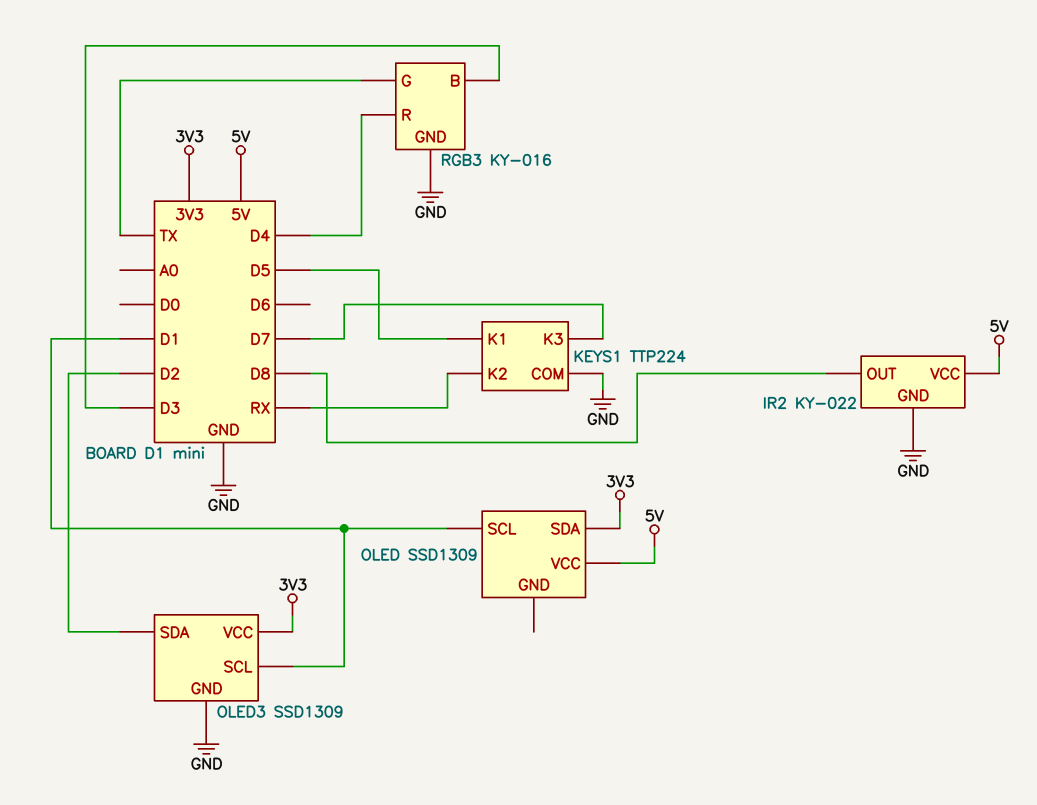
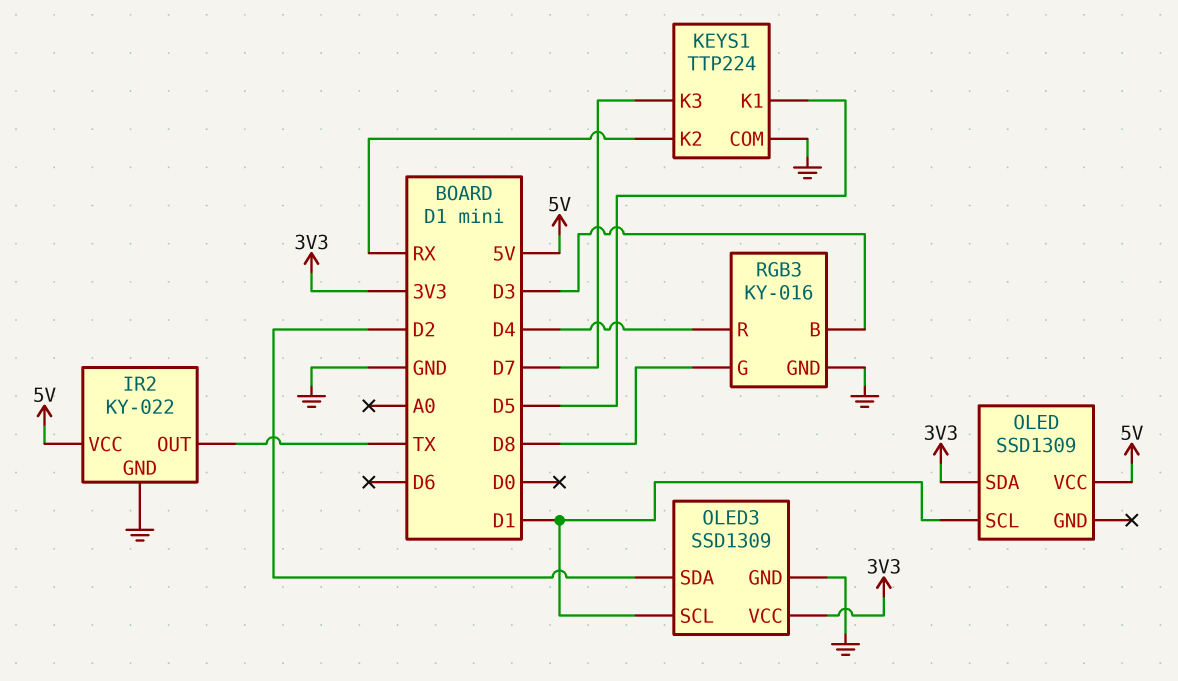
IR2 pin OUT: D8 -> TX
RGB3 pin G: TX -> D8

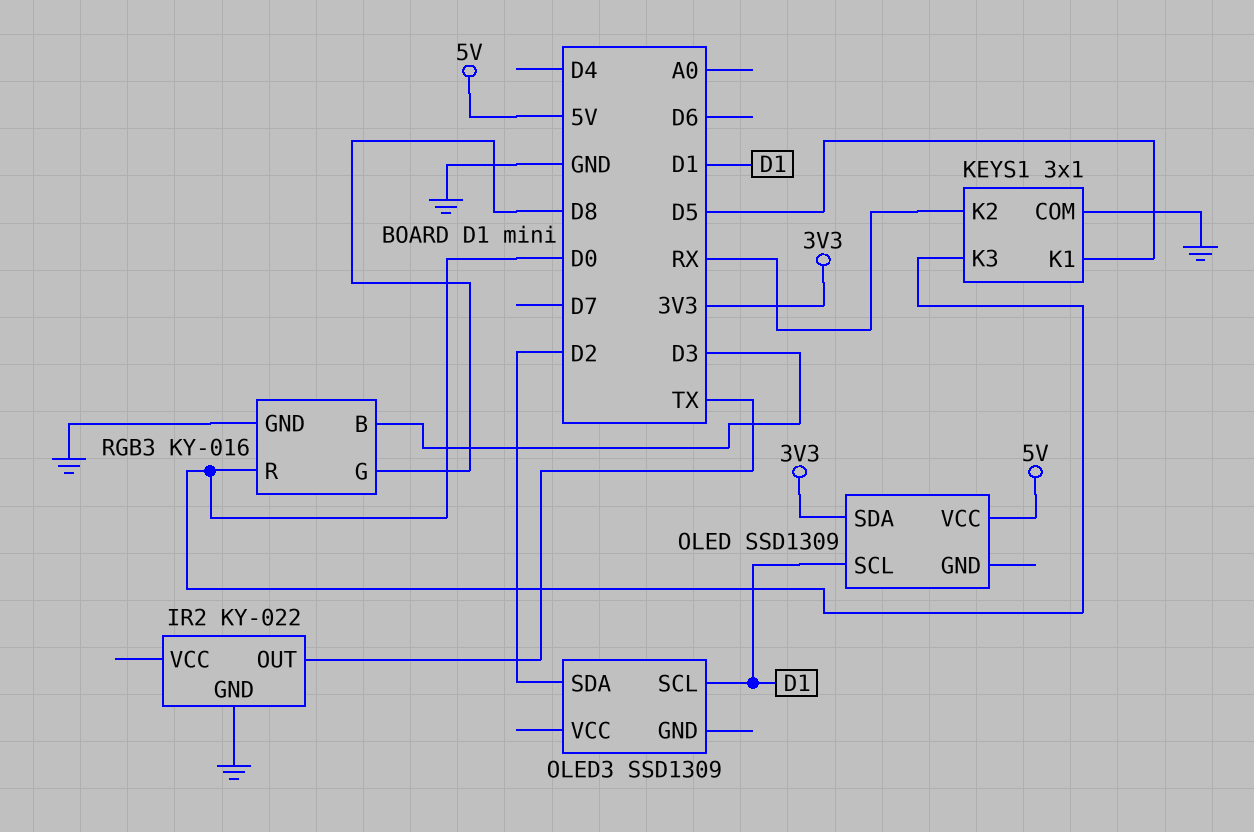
IR2 pin VCC: 5V -> none
KEYS1: TTP224 -> 3x1
KEYS1 pin K3: D7 -> D0
OLED3 pin GND: GND -> none
OLED3 pin VCC: 3V3 -> none
RGB3 pin R: D4 -> D0

